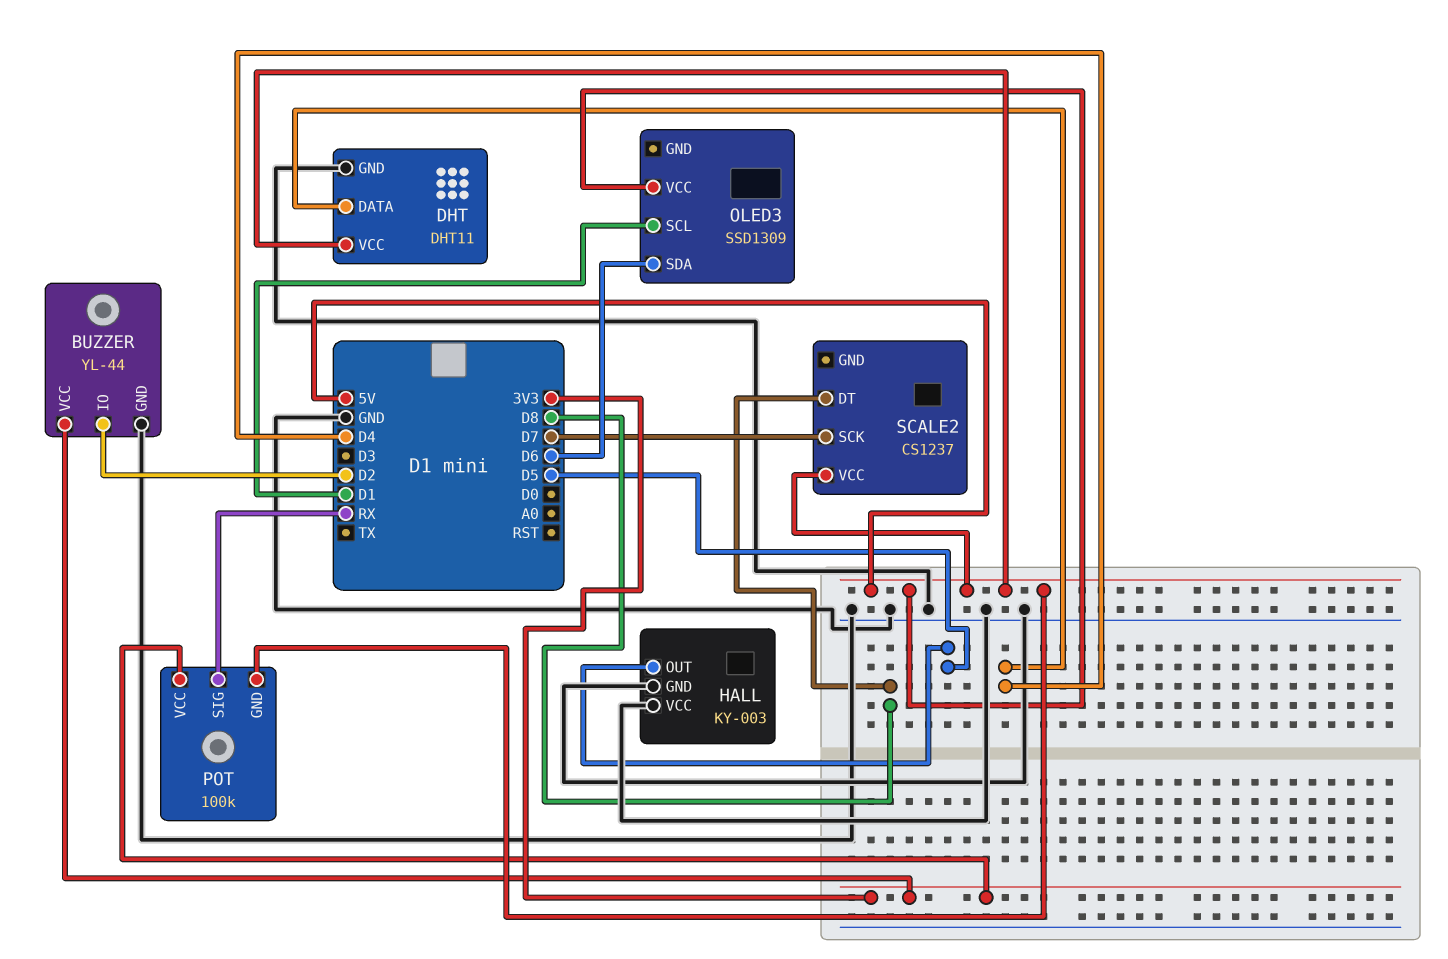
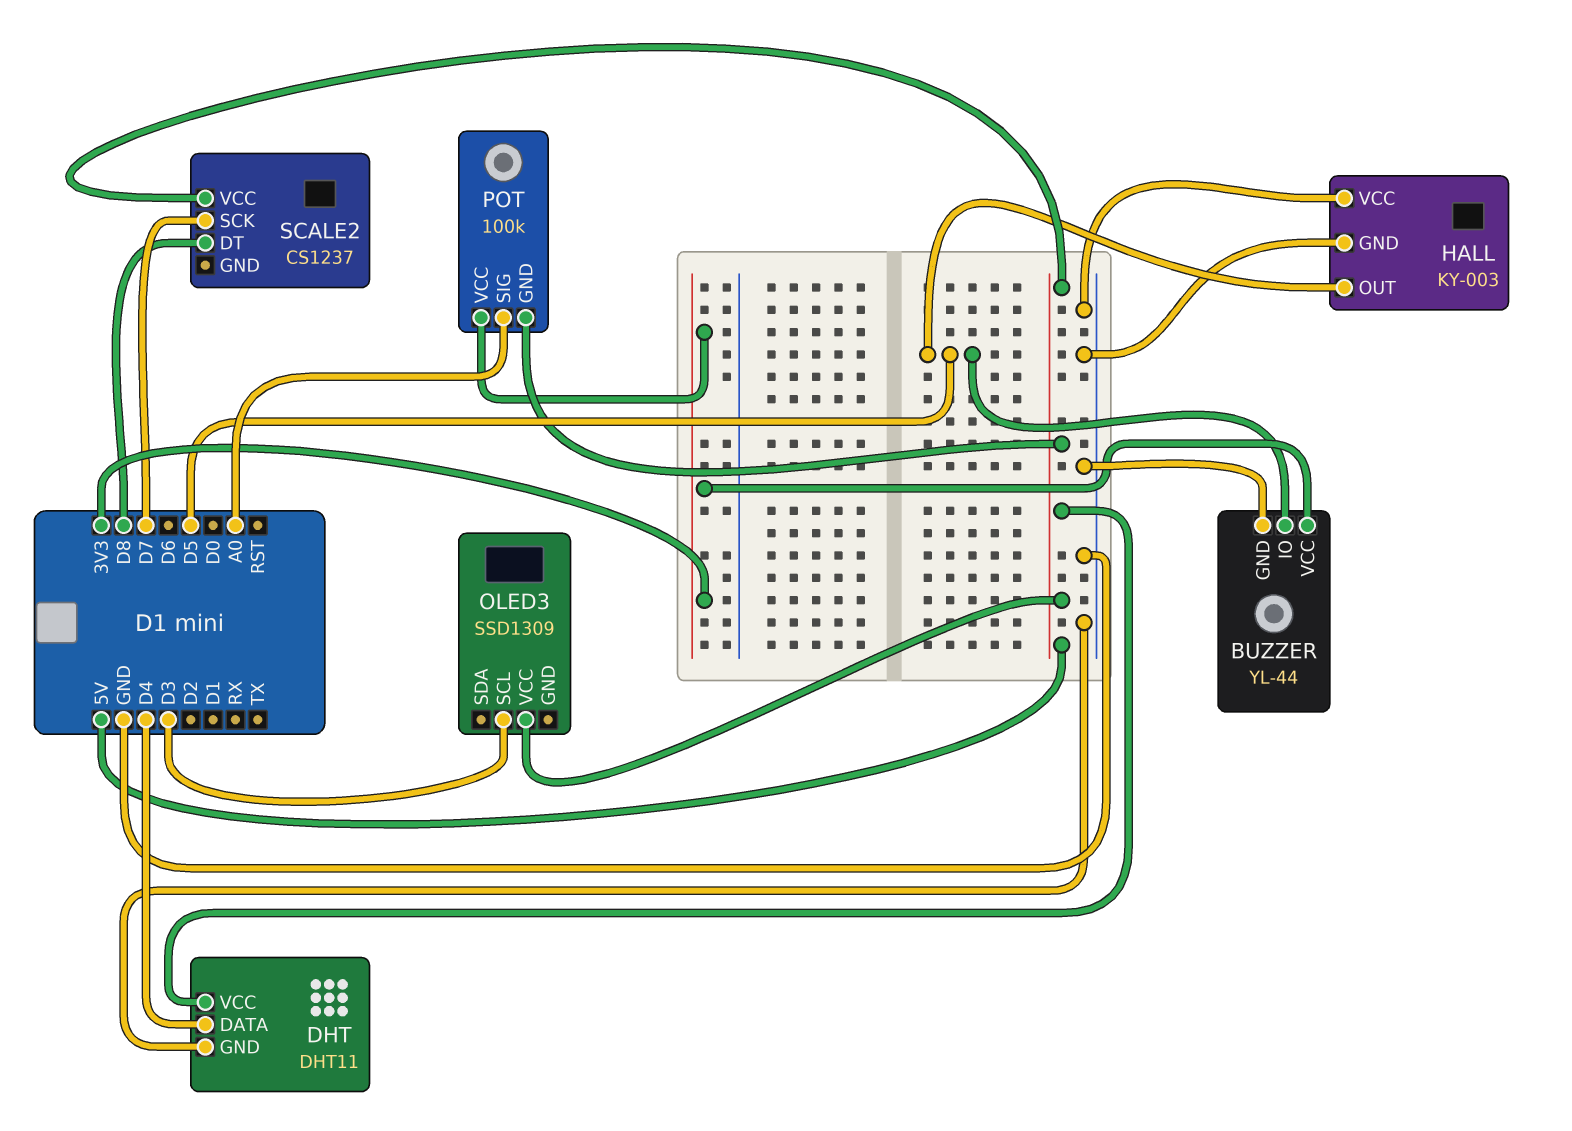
BUZZER pin IO: D2 -> D5
OLED3 pin SCL: D1 -> D3
OLED3 pin SDA: D6 -> none
POT pin SIG: RX -> A0

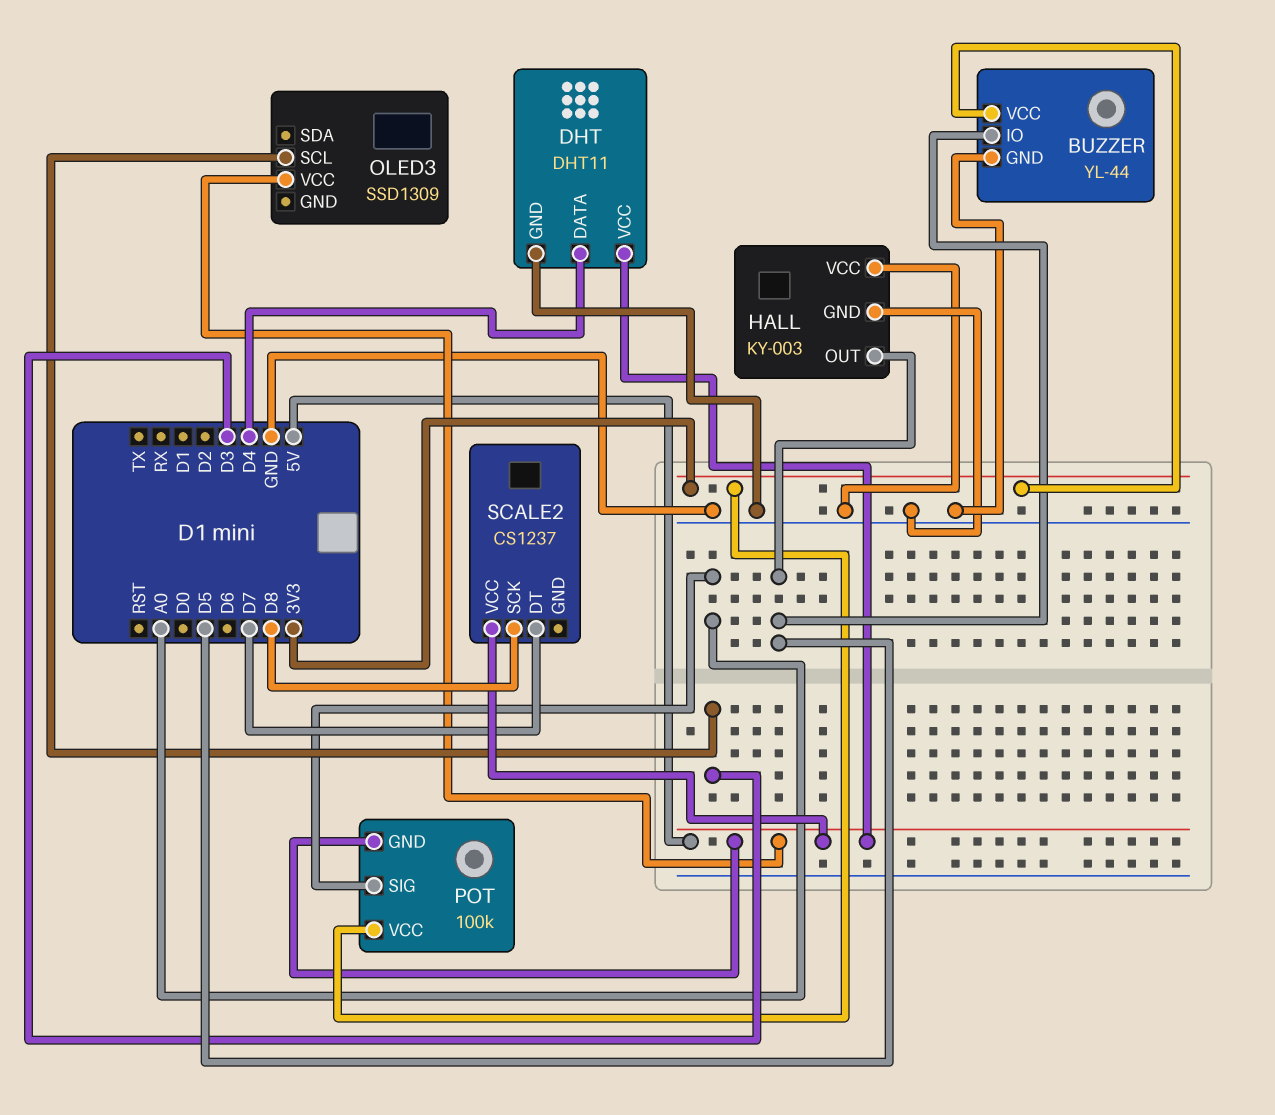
SCALE2 pin DT: D8 -> D7
SCALE2 pin SCK: D7 -> D8

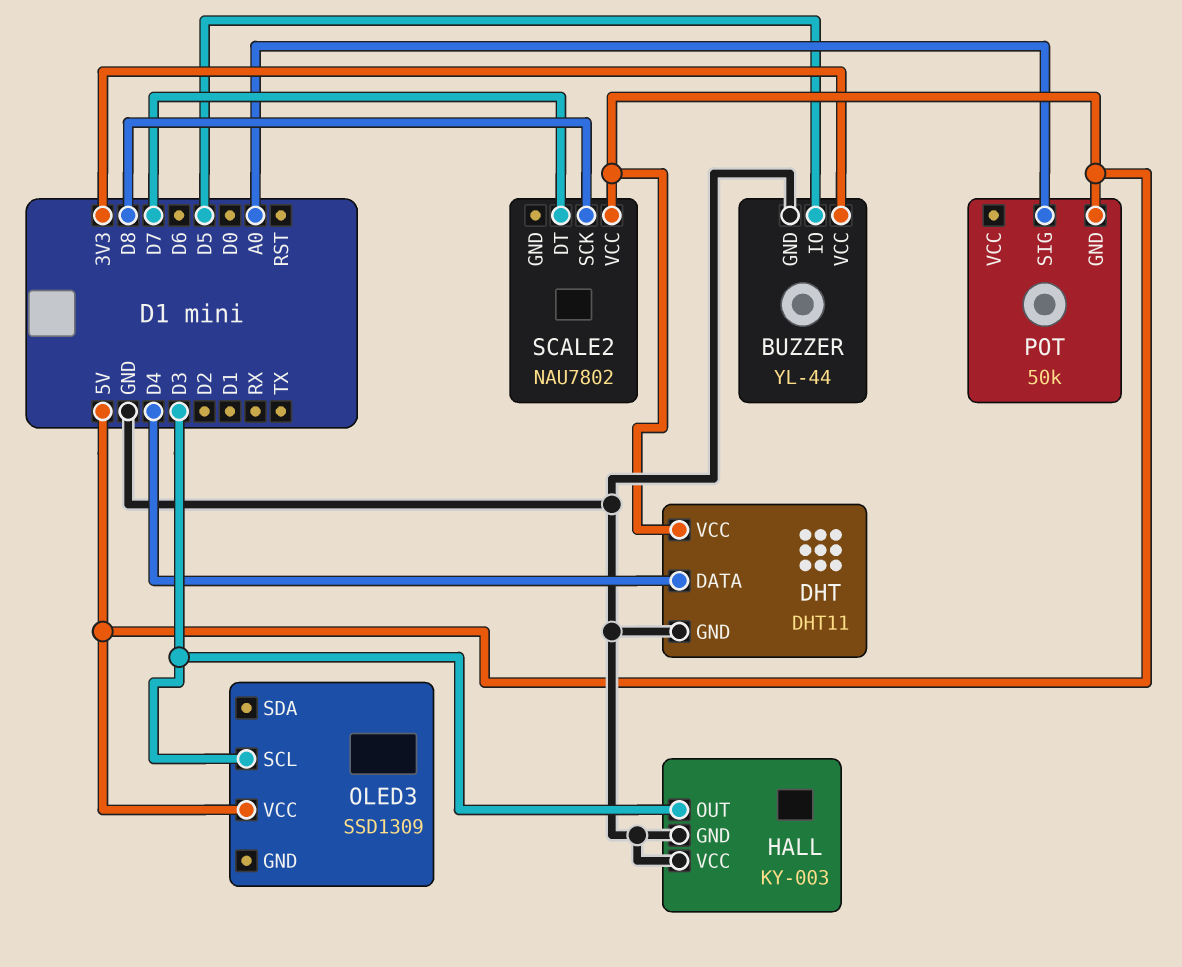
HALL pin OUT: D5 -> D3
POT: 100k -> 50k
POT pin VCC: 3V3 -> none
SCALE2: CS1237 -> NAU7802

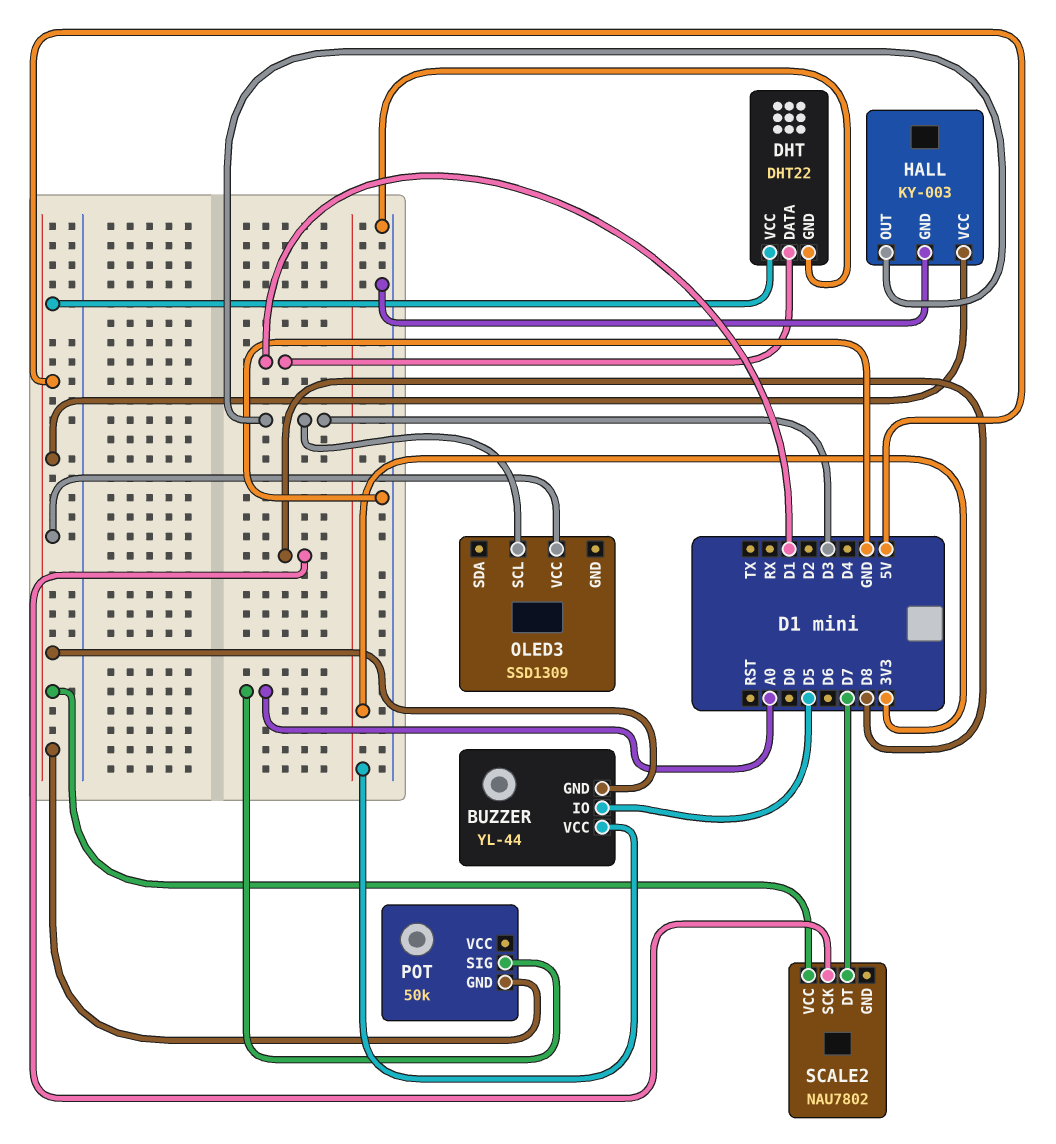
BUZZER pin GND: GND -> 5V
DHT: DHT11 -> DHT22
DHT pin DATA: D4 -> D1
HALL pin VCC: GND -> 5V

